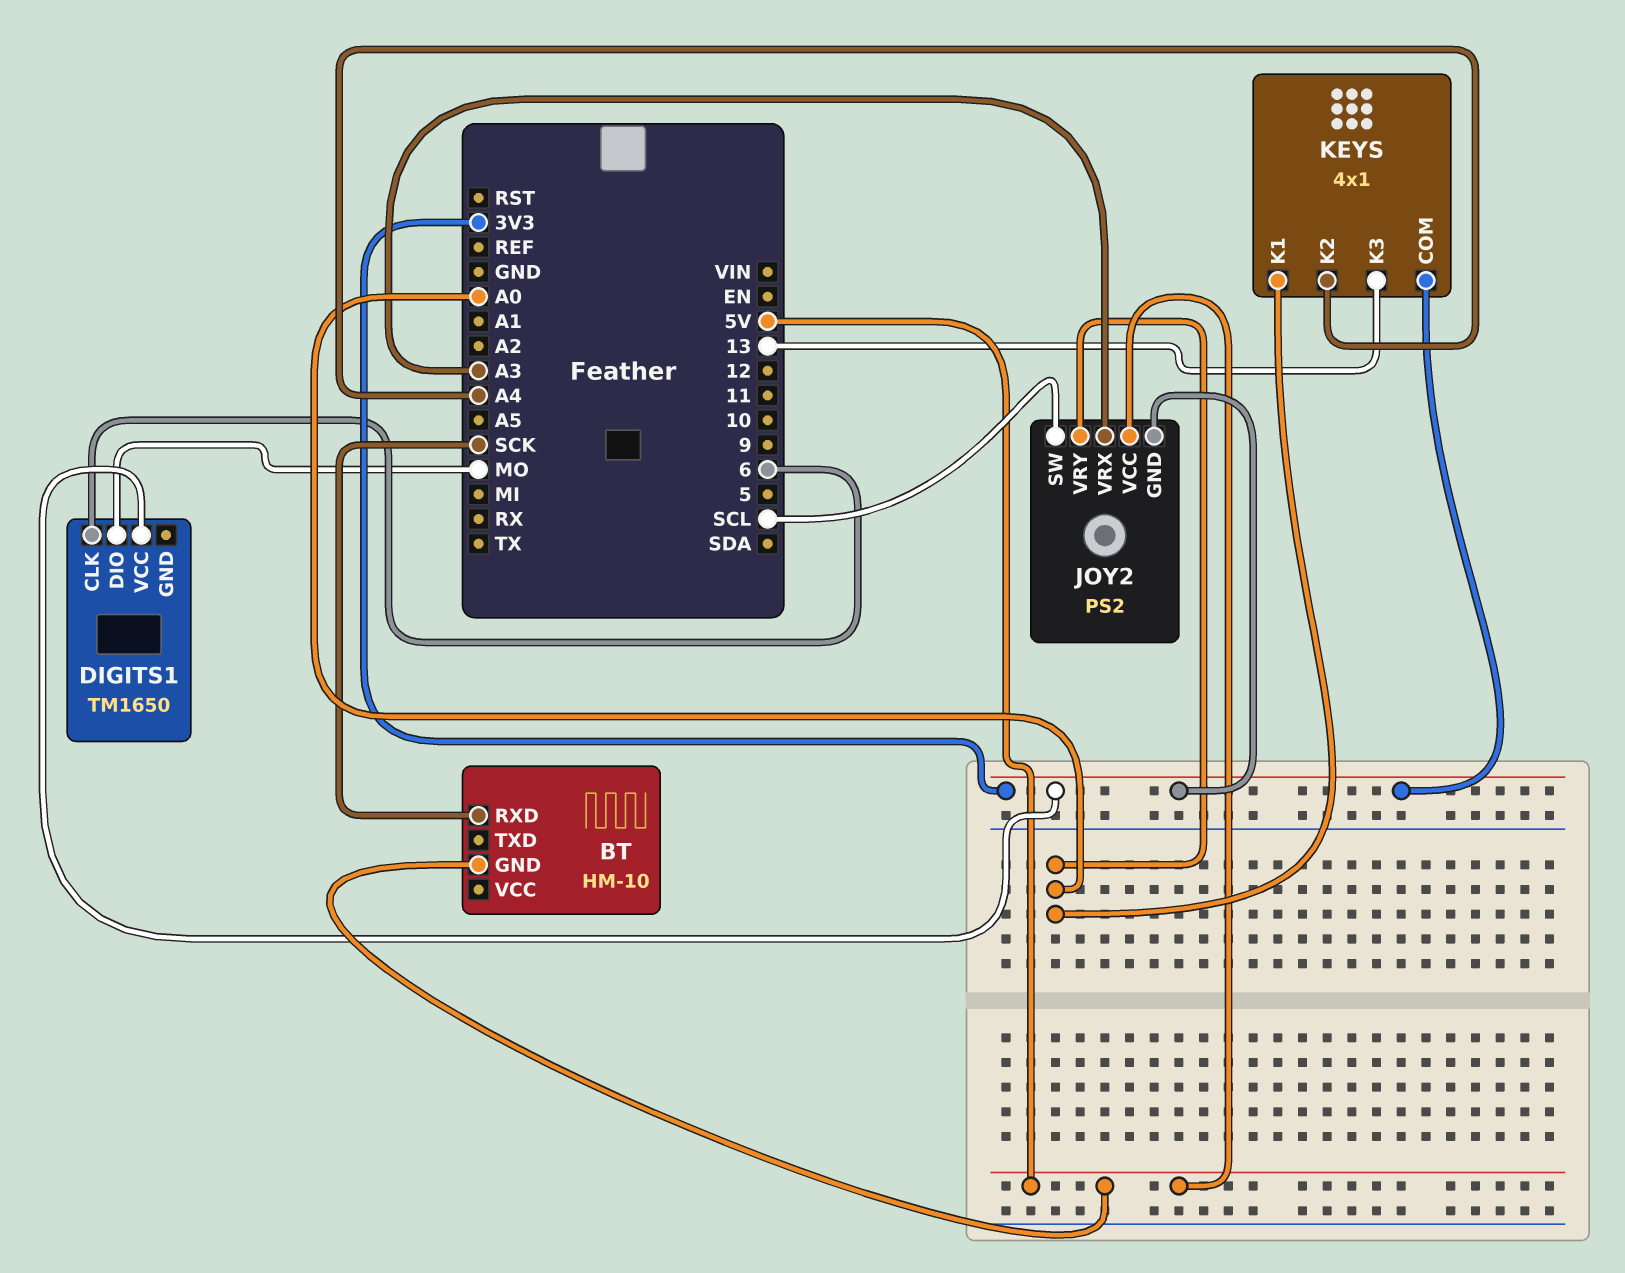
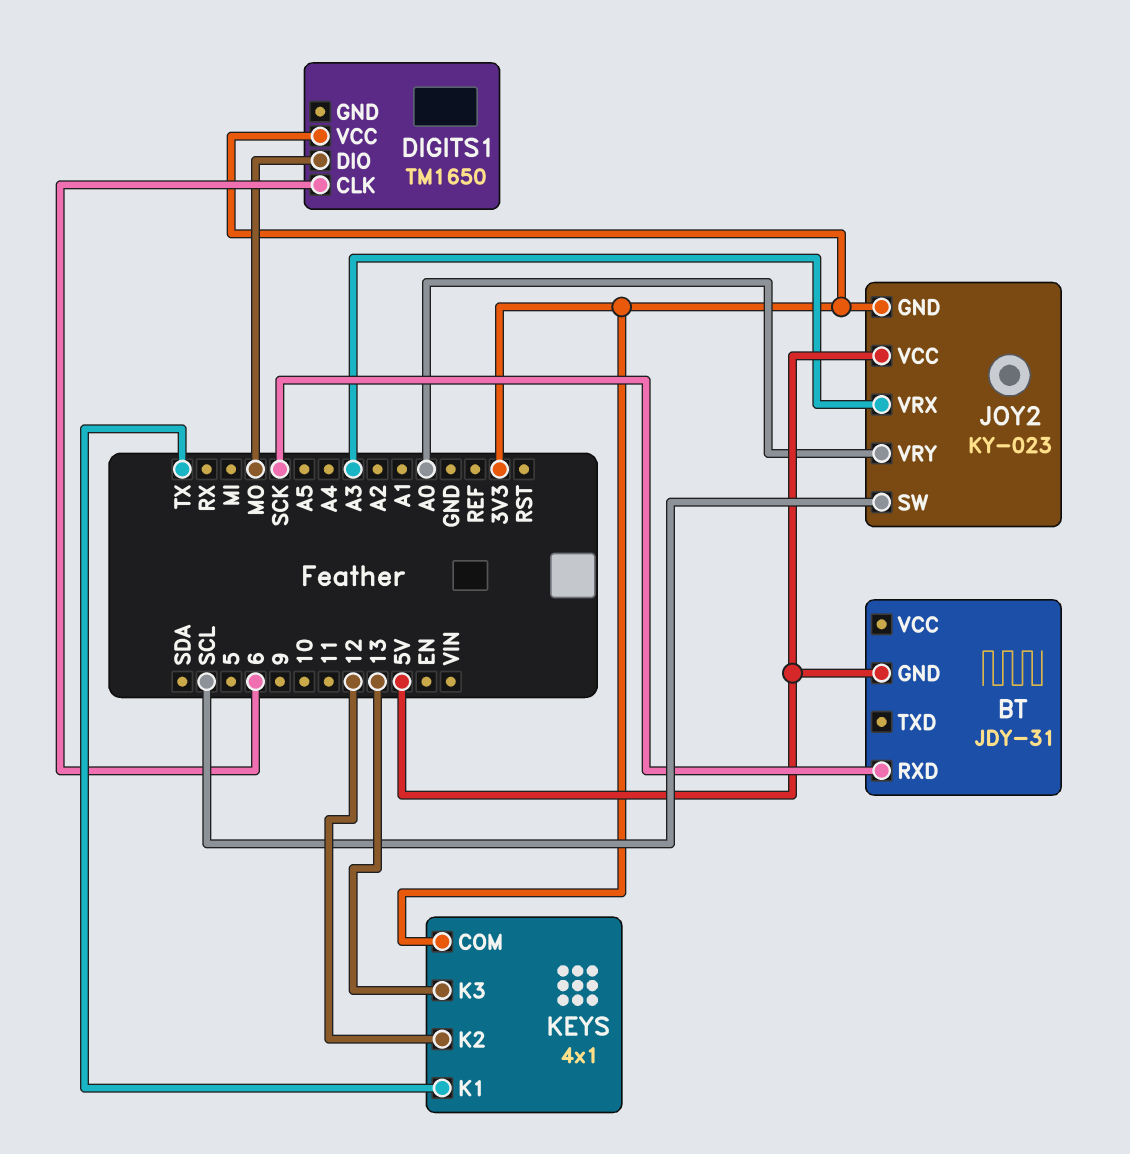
BT: HM-10 -> JDY-31
JOY2: PS2 -> KY-023
KEYS pin K1: A0 -> TX
KEYS pin K2: A4 -> 12

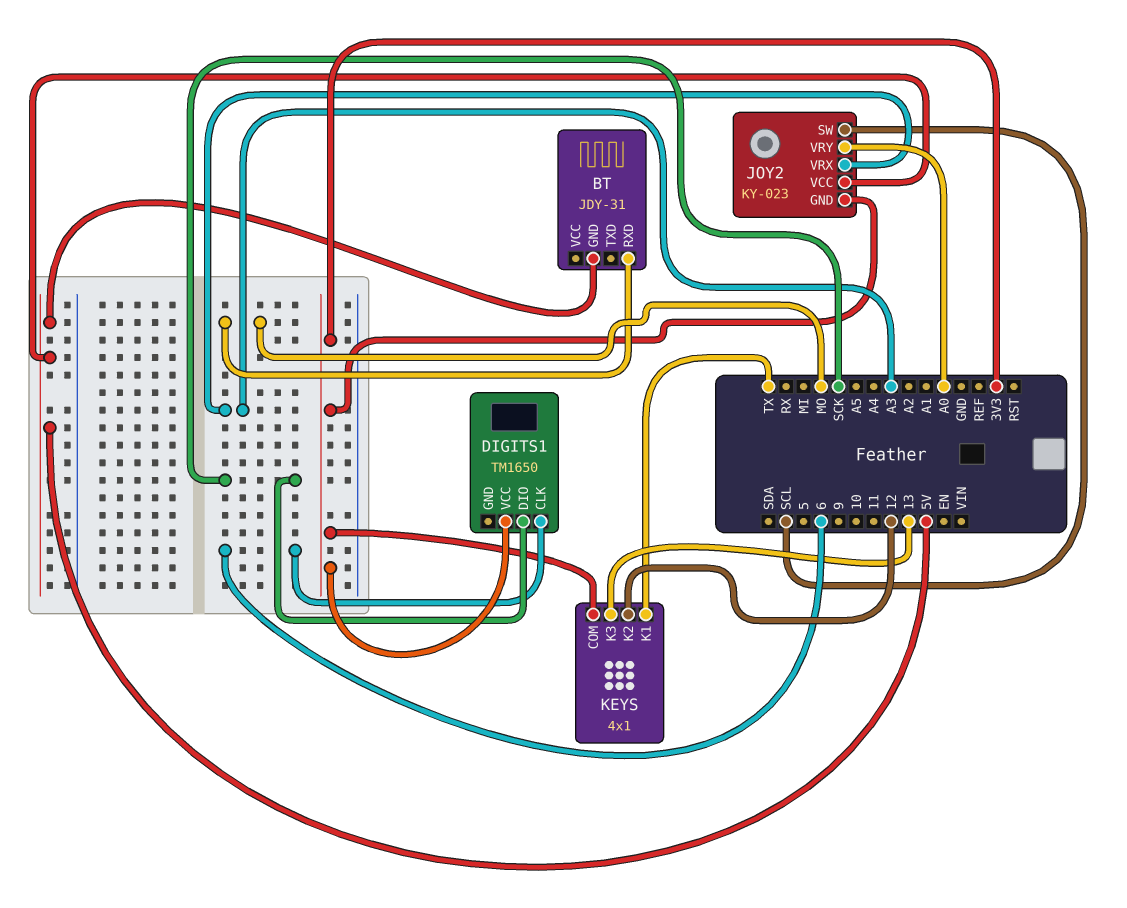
BT pin RXD: SCK -> MO
DIGITS1 pin DIO: MO -> SCK

